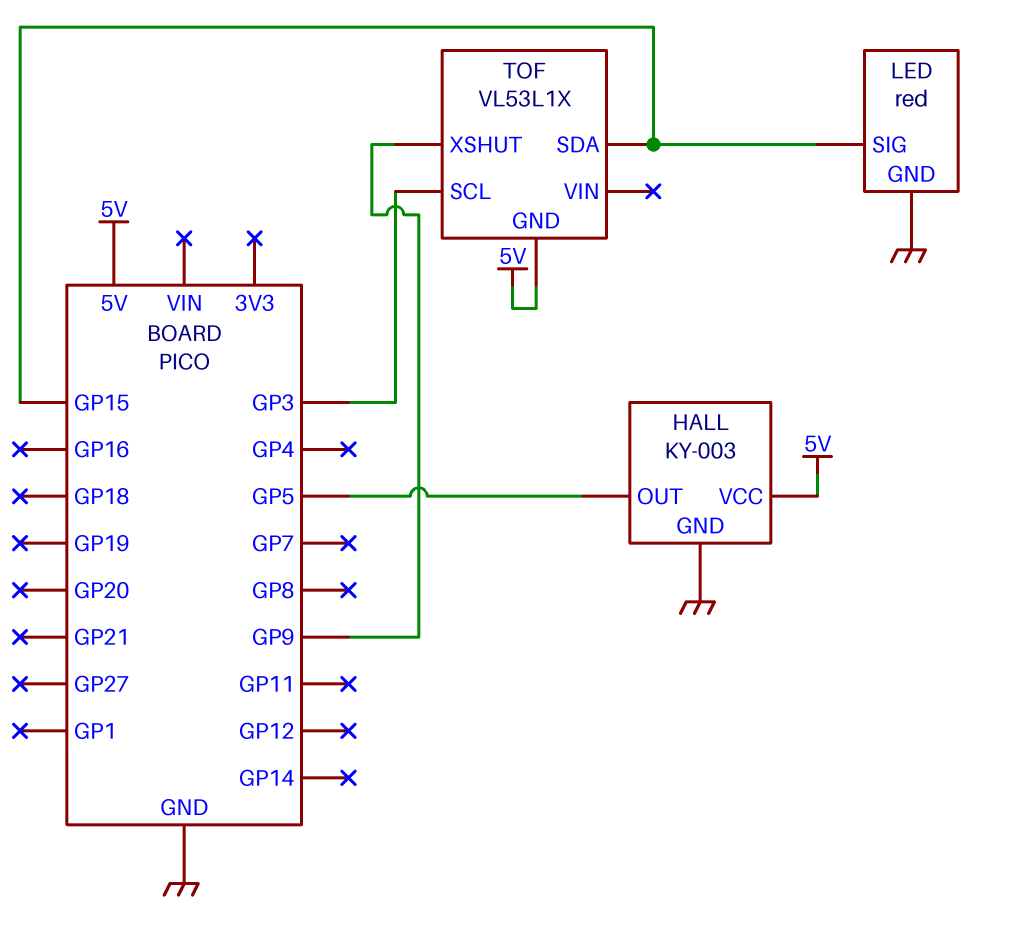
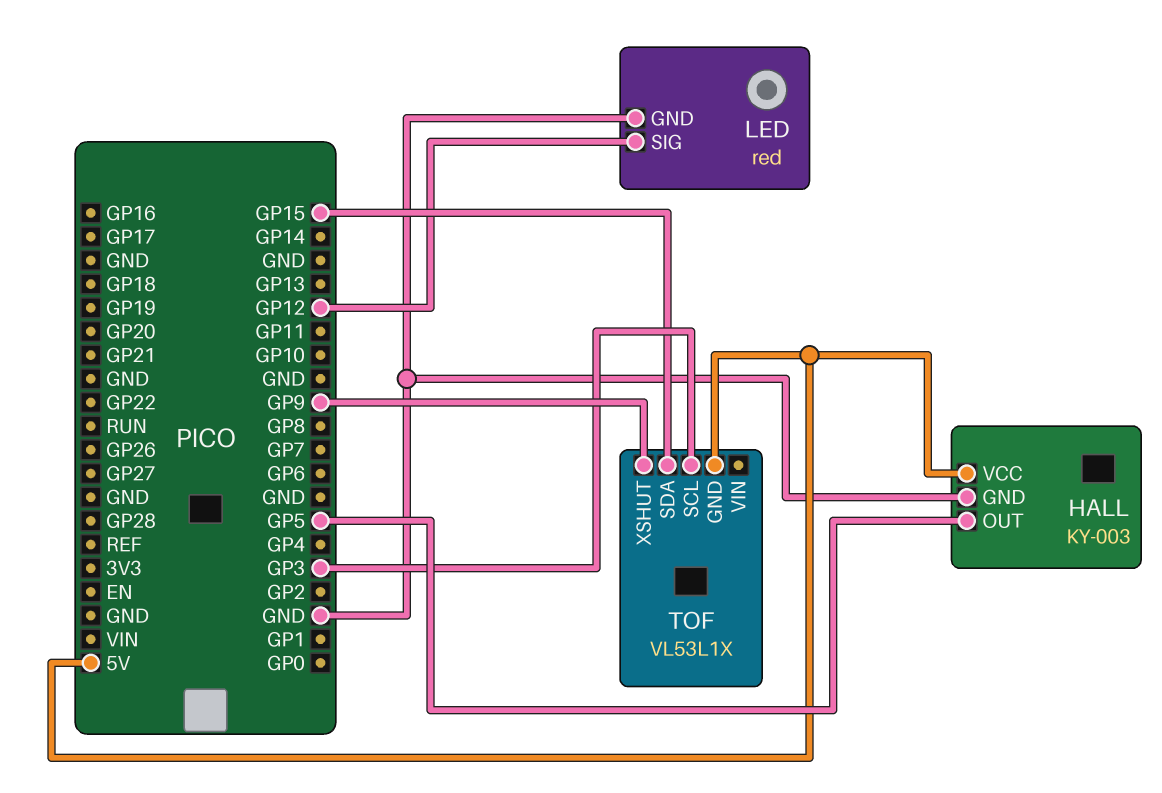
LED pin SIG: GP15 -> GP12

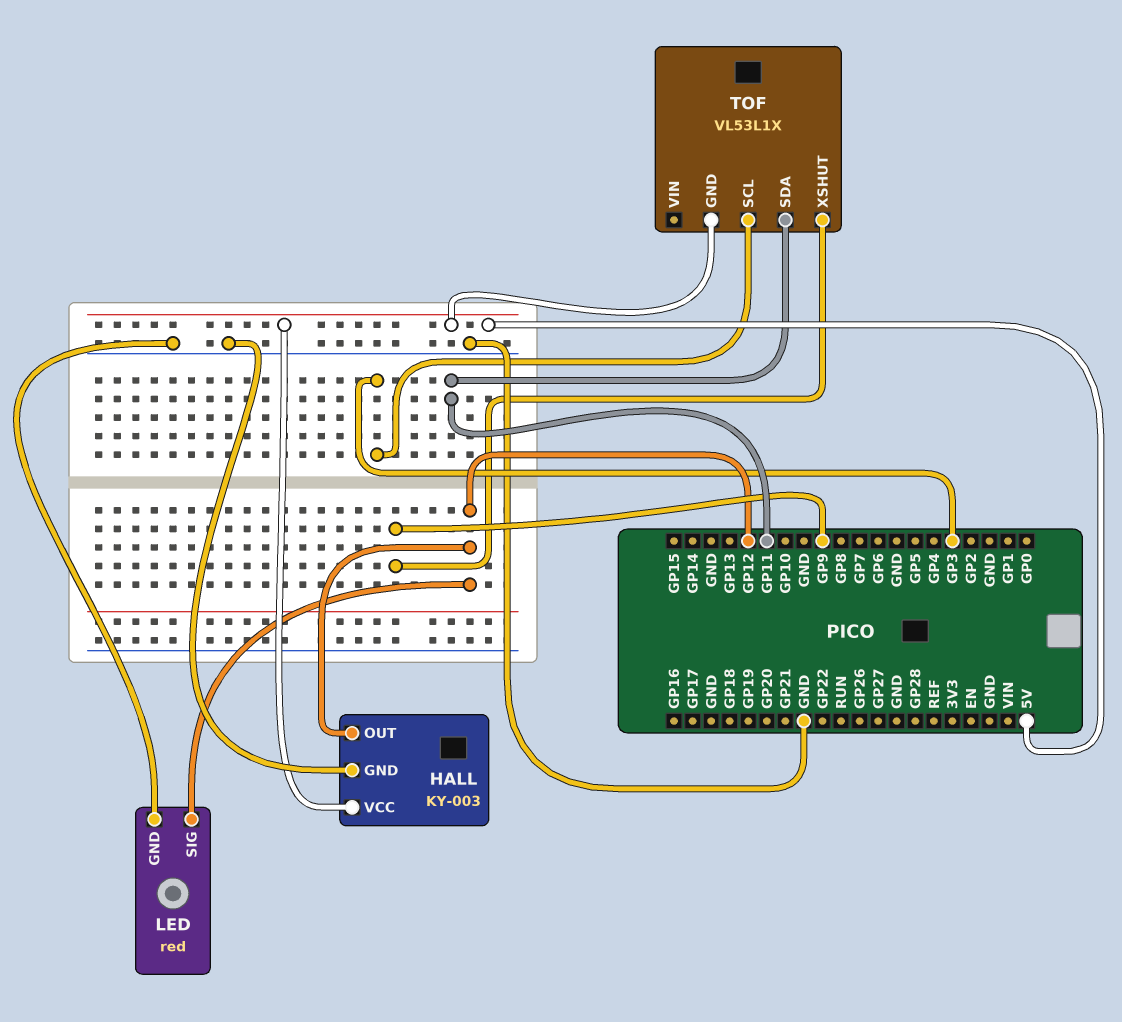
HALL pin OUT: GP5 -> GP12
TOF pin SDA: GP15 -> GP11

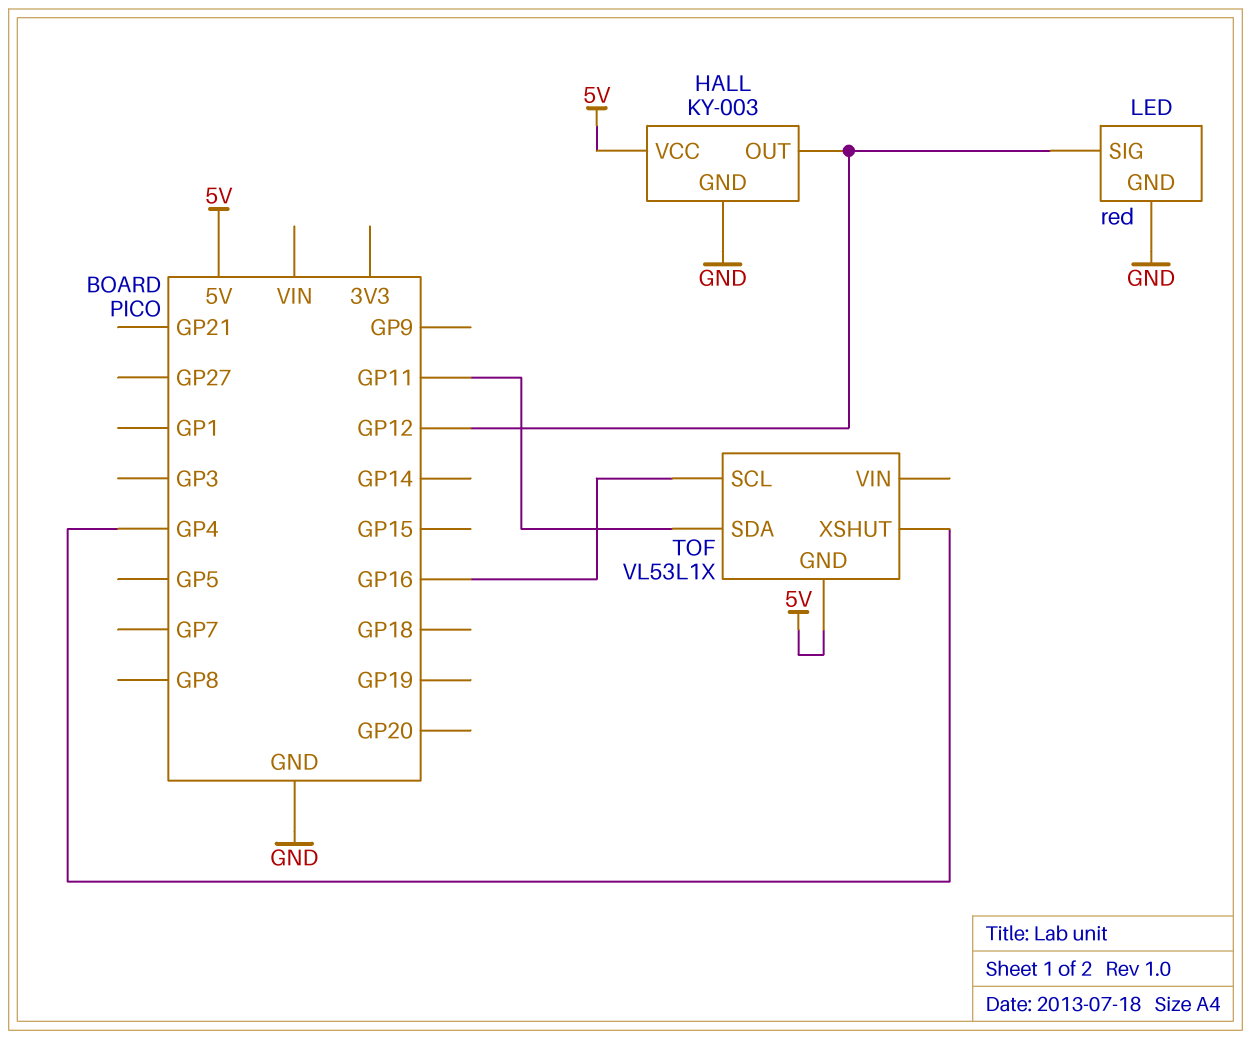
TOF pin SCL: GP3 -> GP16
TOF pin XSHUT: GP9 -> GP4

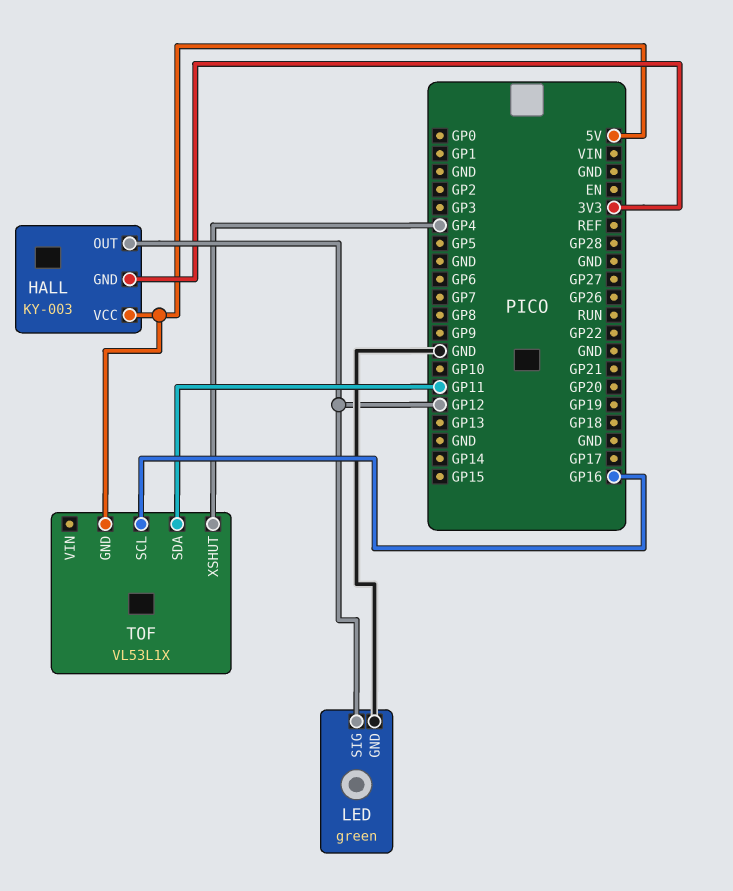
HALL pin GND: GND -> 3V3
LED: red -> green

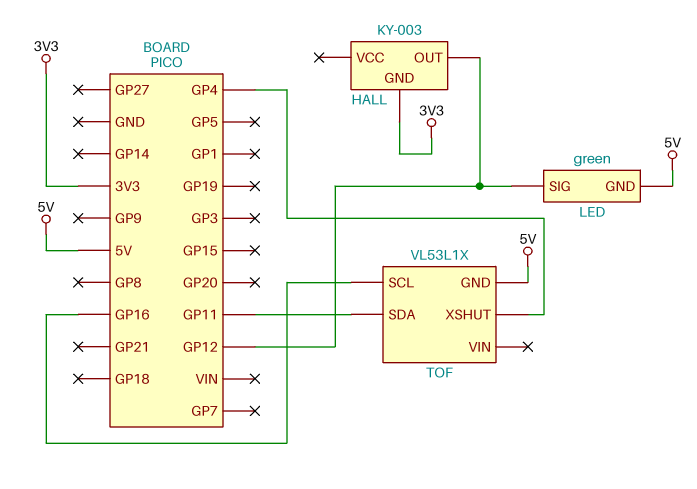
HALL pin VCC: 5V -> none
LED pin GND: GND -> 5V

